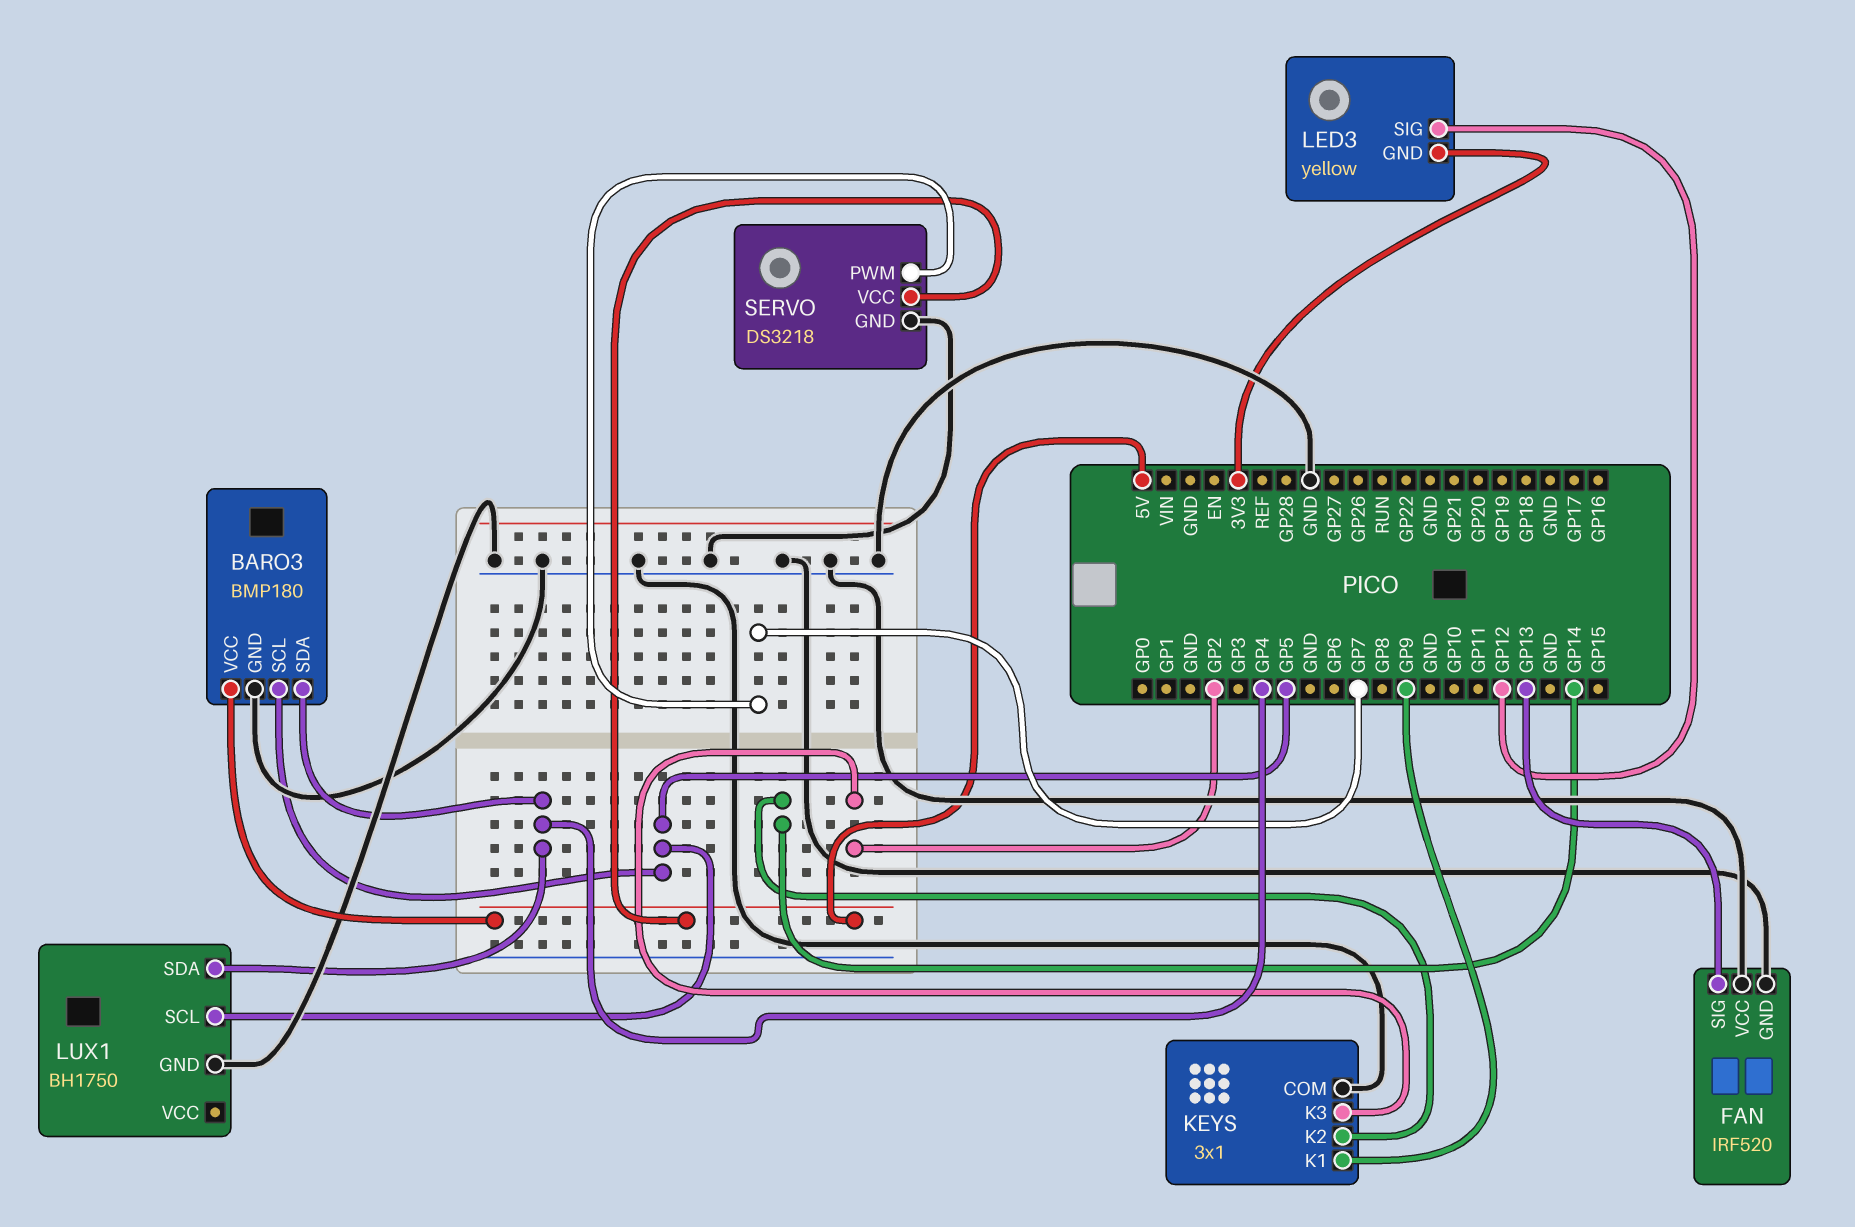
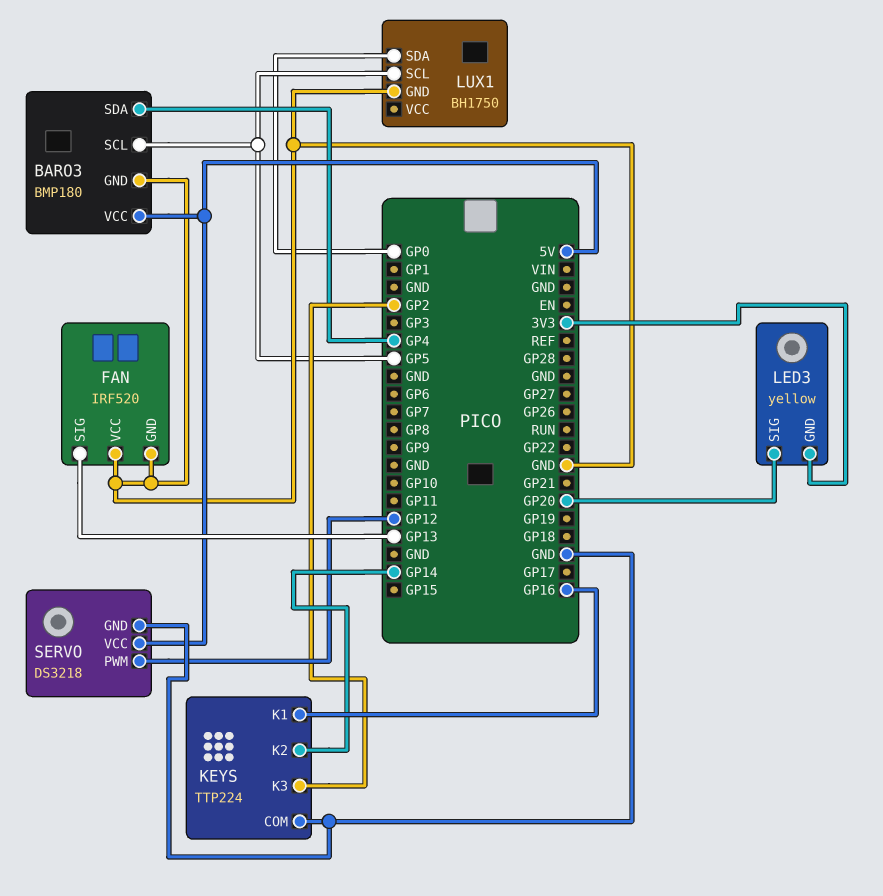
KEYS: 3x1 -> TTP224
KEYS pin K1: GP9 -> GP16
LED3 pin SIG: GP12 -> GP20
LUX1 pin SDA: GP4 -> GP0
SERVO pin PWM: GP7 -> GP12

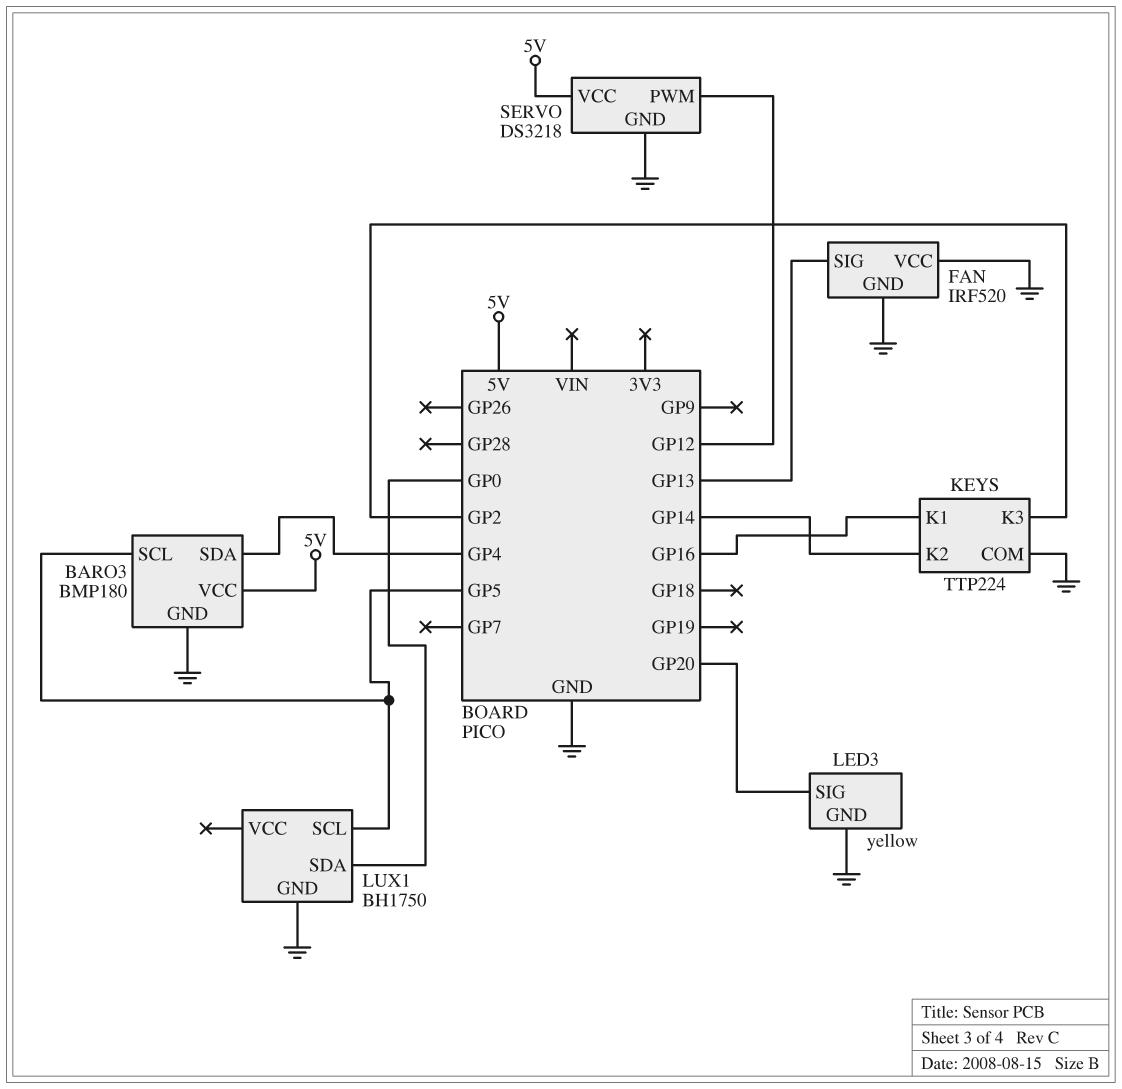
LED3 pin GND: 3V3 -> GND

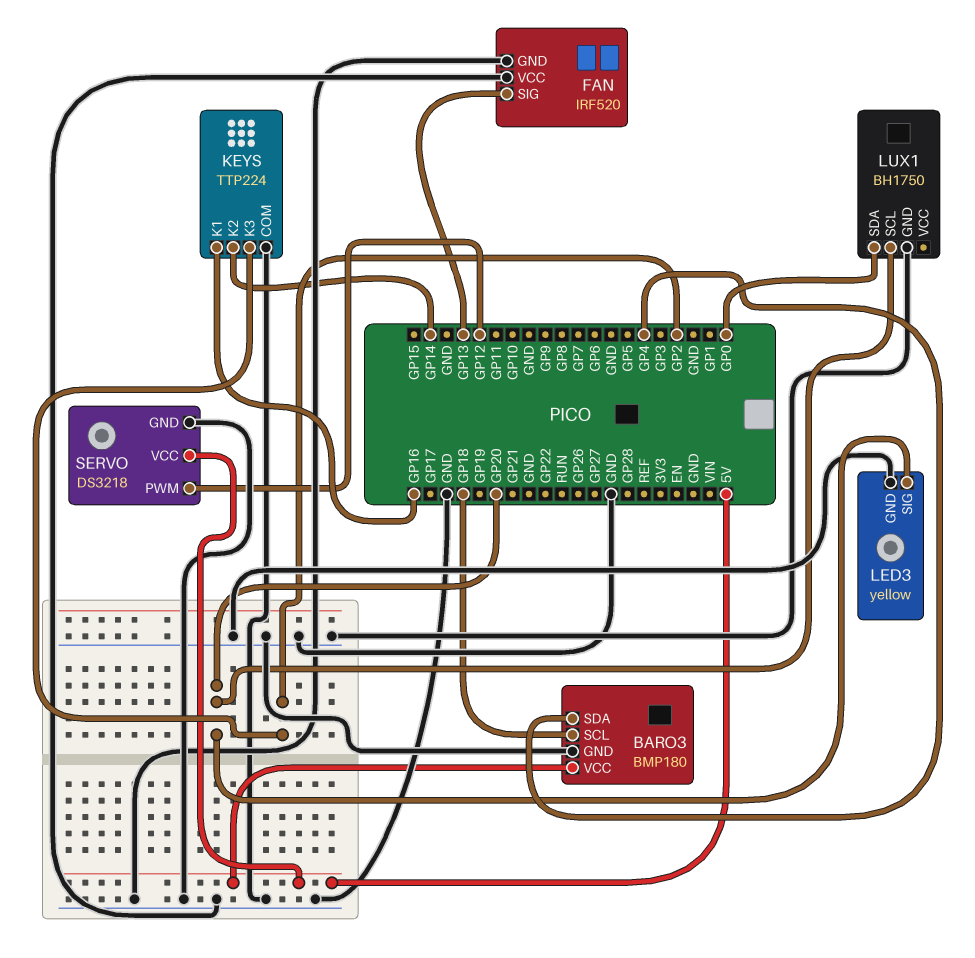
BARO3 pin SCL: GP5 -> GP18
LUX1 pin SCL: GP5 -> GP20

